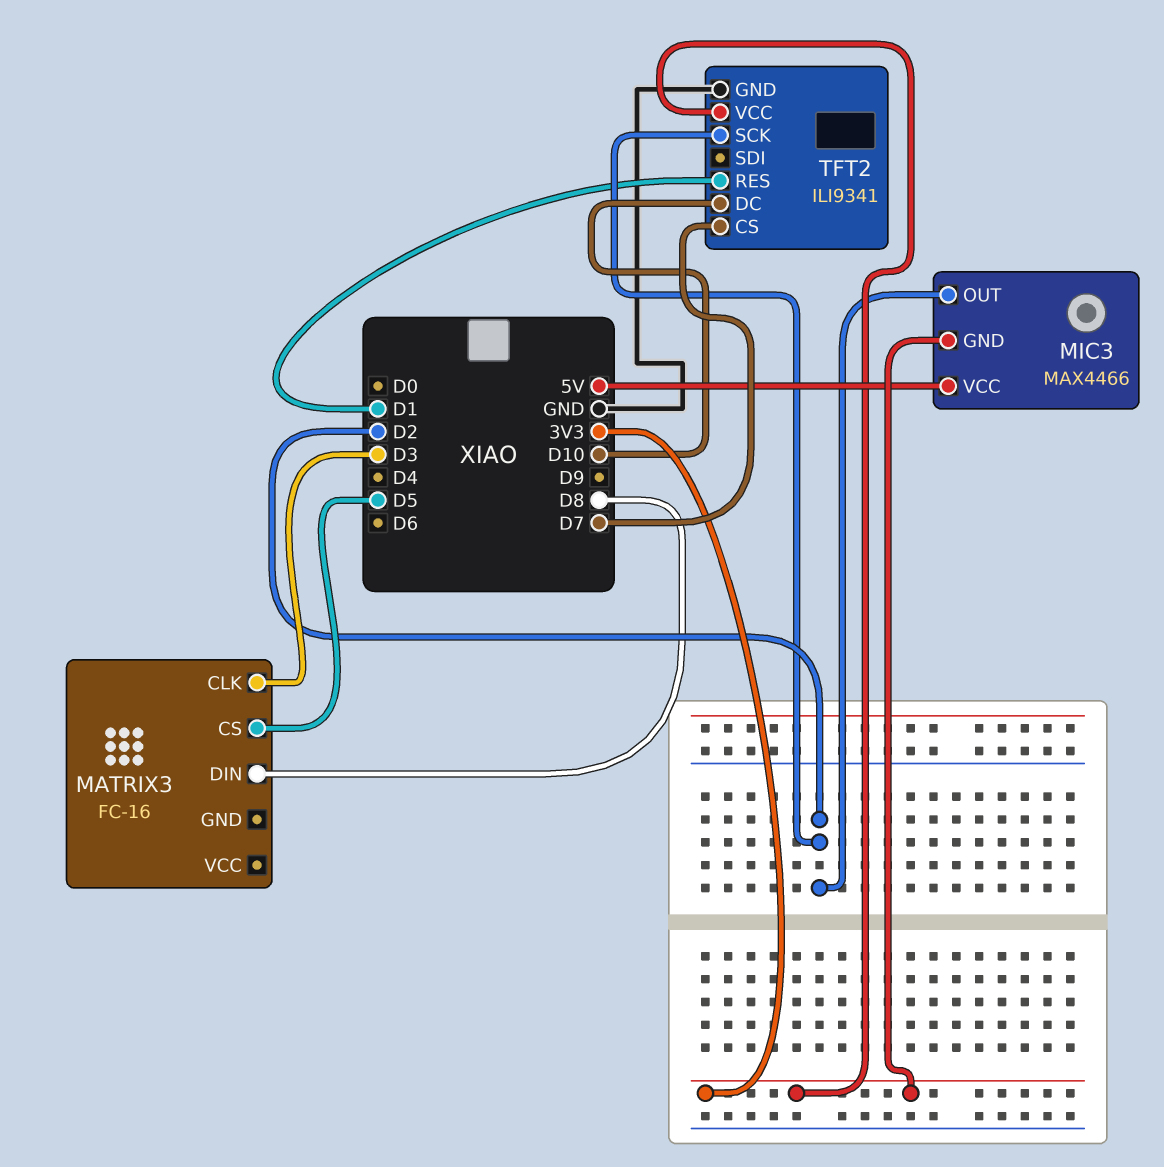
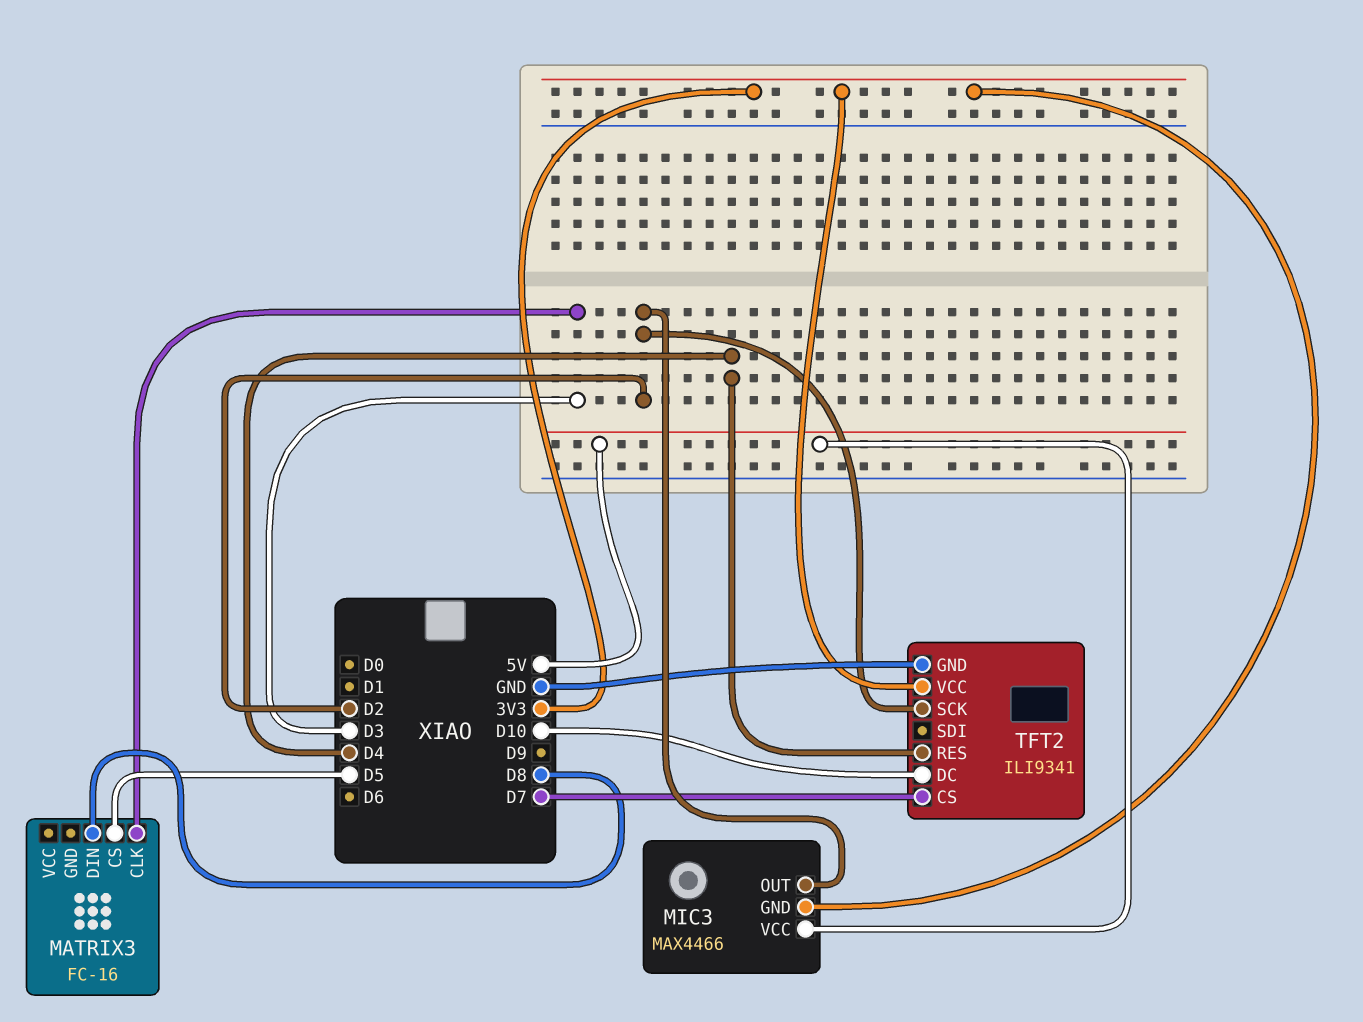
TFT2 pin RES: D1 -> D4

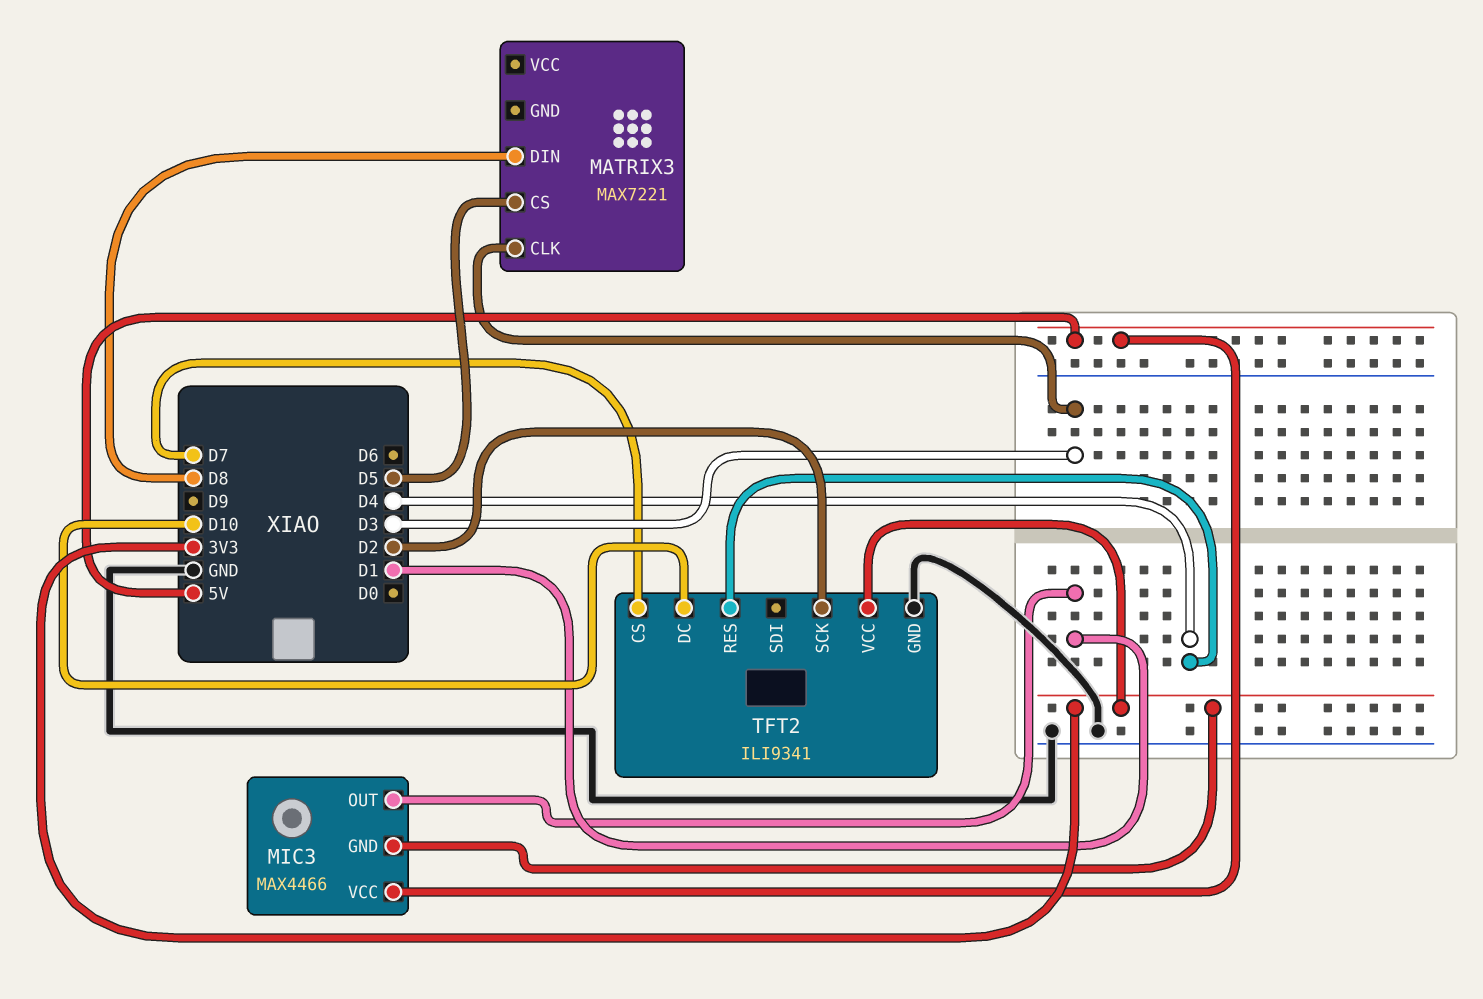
MATRIX3: FC-16 -> MAX7221
MIC3 pin OUT: D2 -> D1

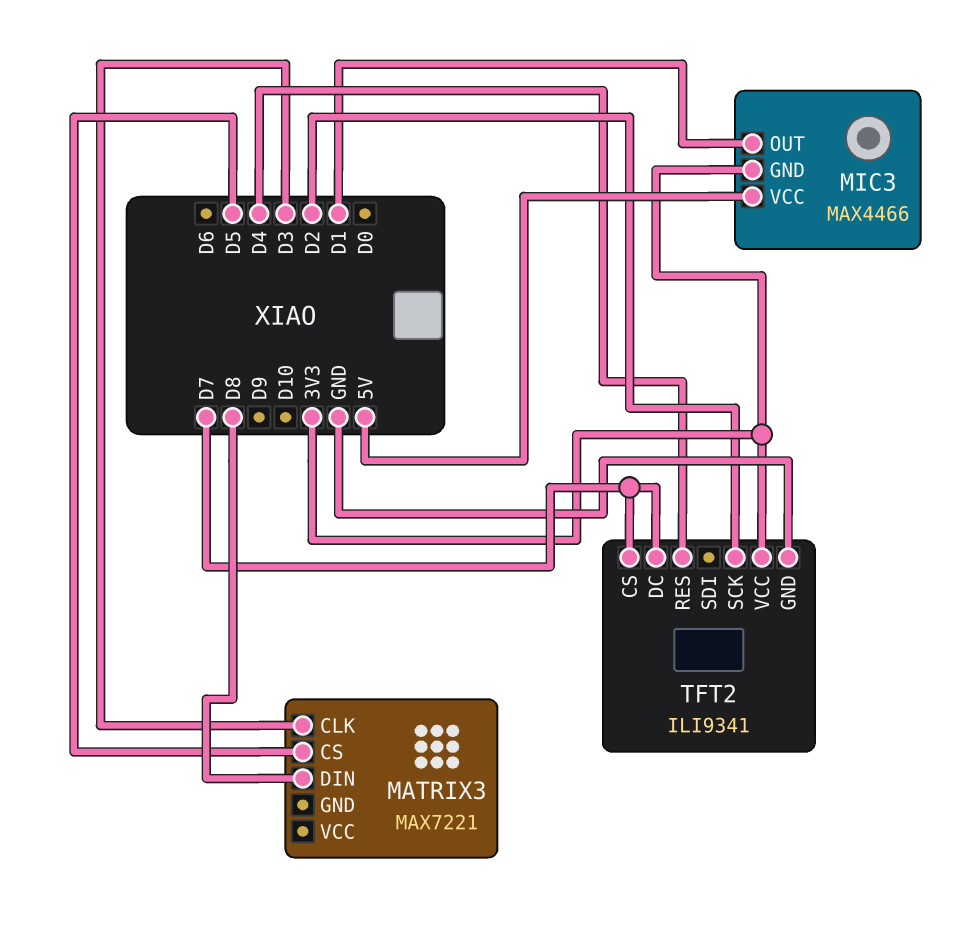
TFT2 pin DC: D10 -> D7

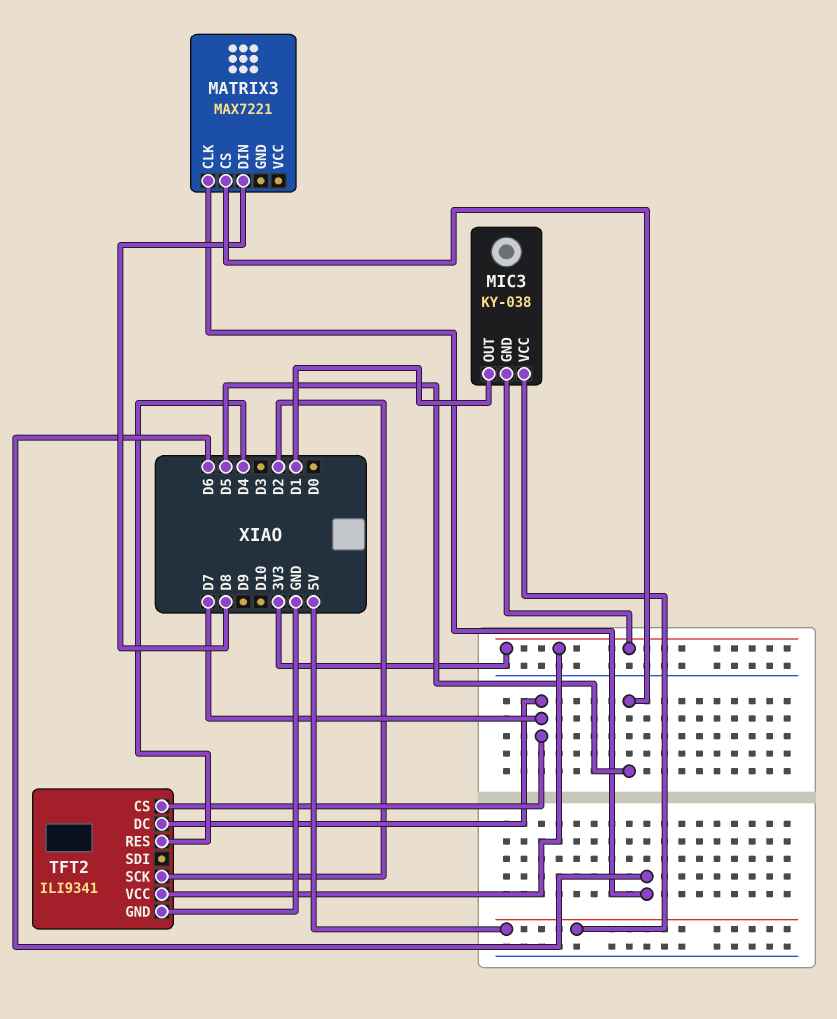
MATRIX3 pin CLK: D3 -> D6
MIC3: MAX4466 -> KY-038

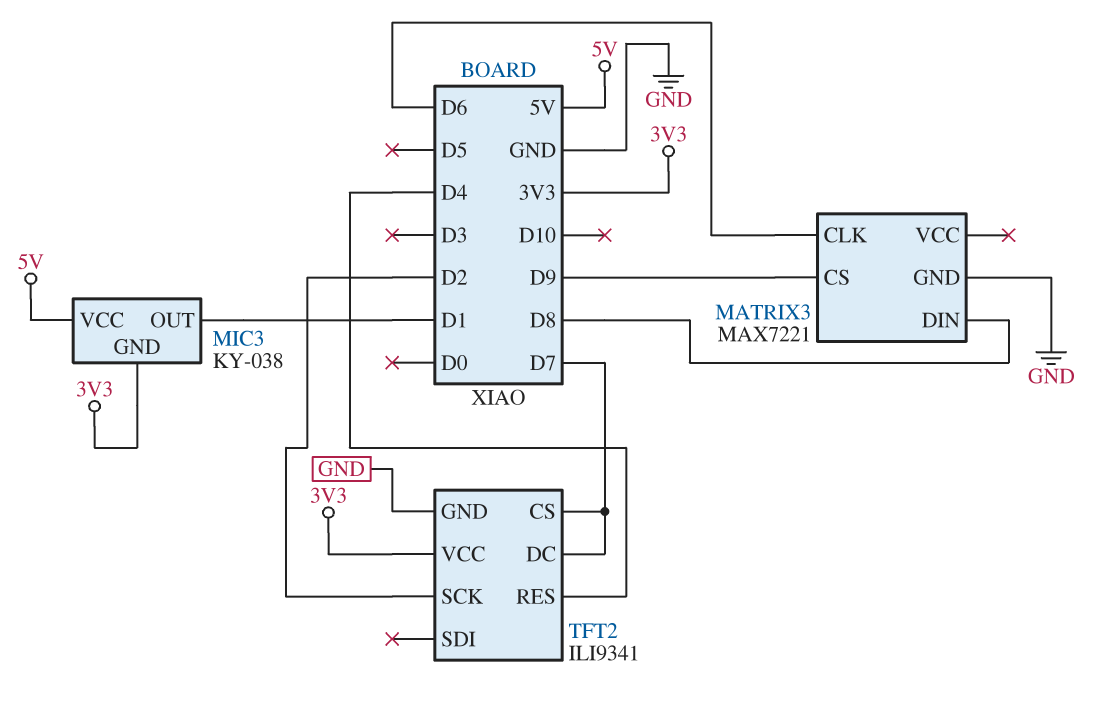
MATRIX3 pin CS: D5 -> D9
MATRIX3 pin GND: none -> GND

